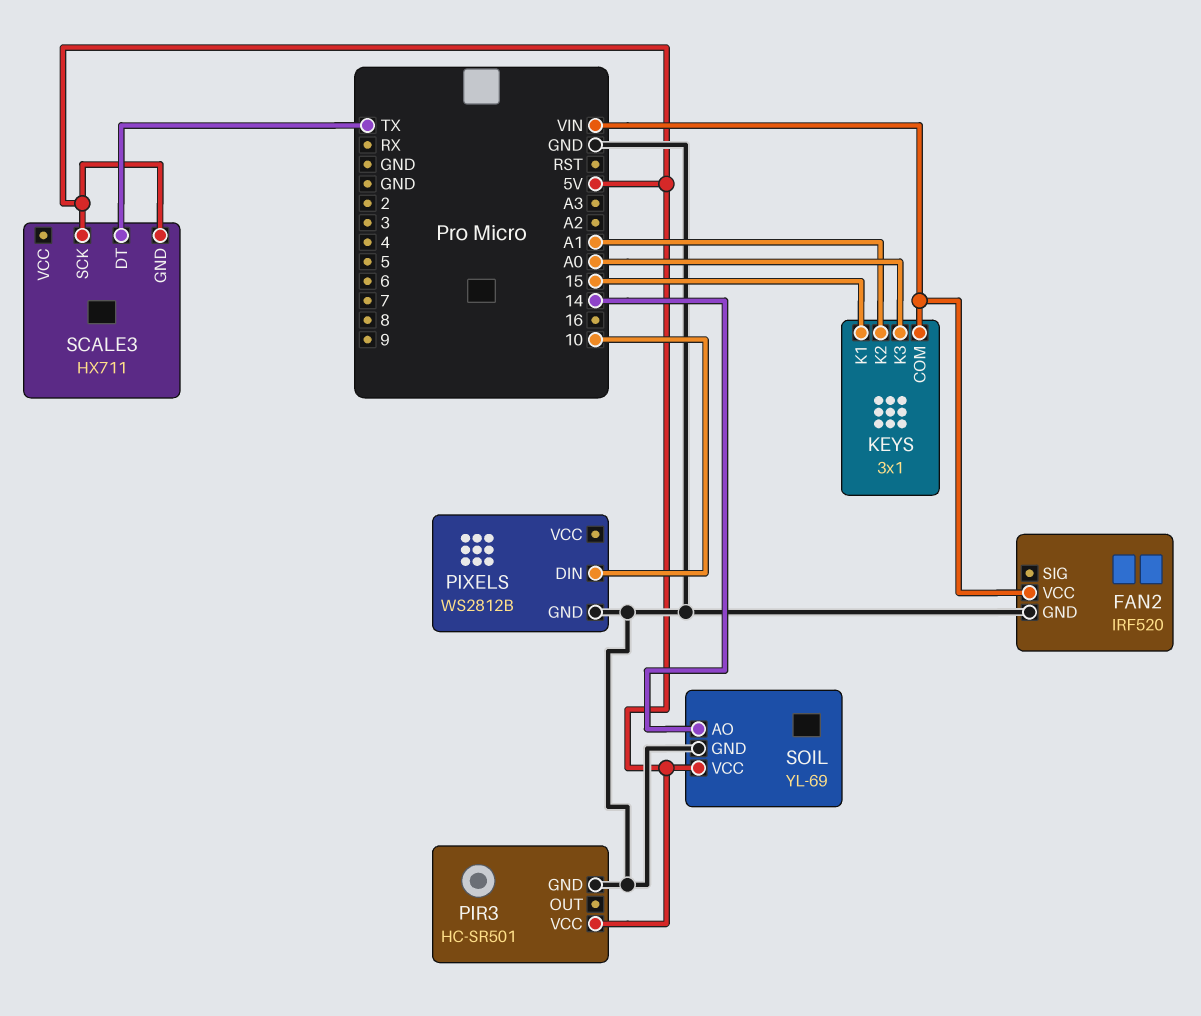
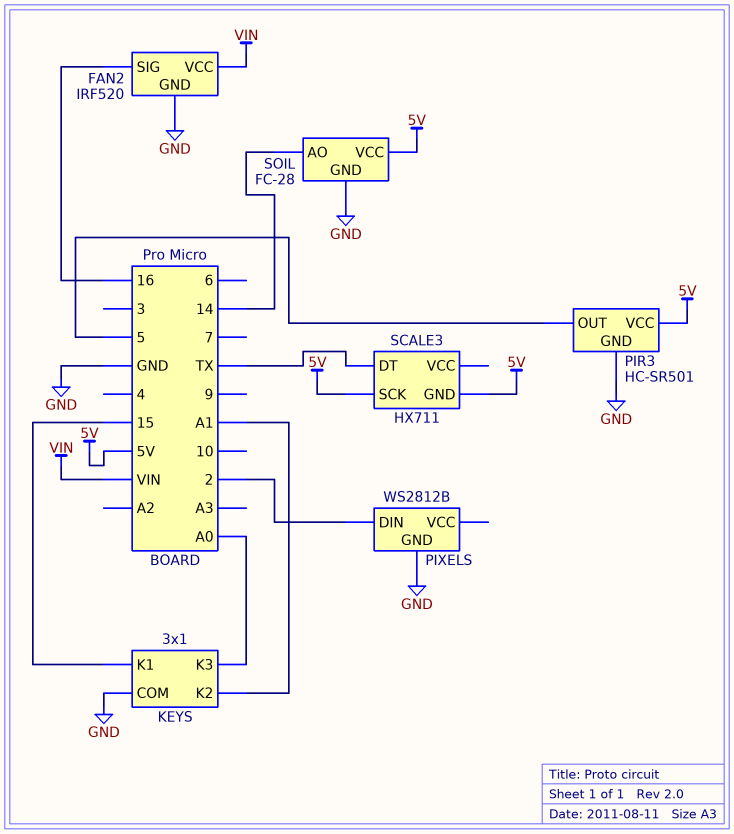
FAN2 pin SIG: none -> 16
KEYS pin COM: VIN -> GND
PIR3 pin OUT: none -> 5
PIXELS pin DIN: 10 -> 2
SOIL: YL-69 -> FC-28

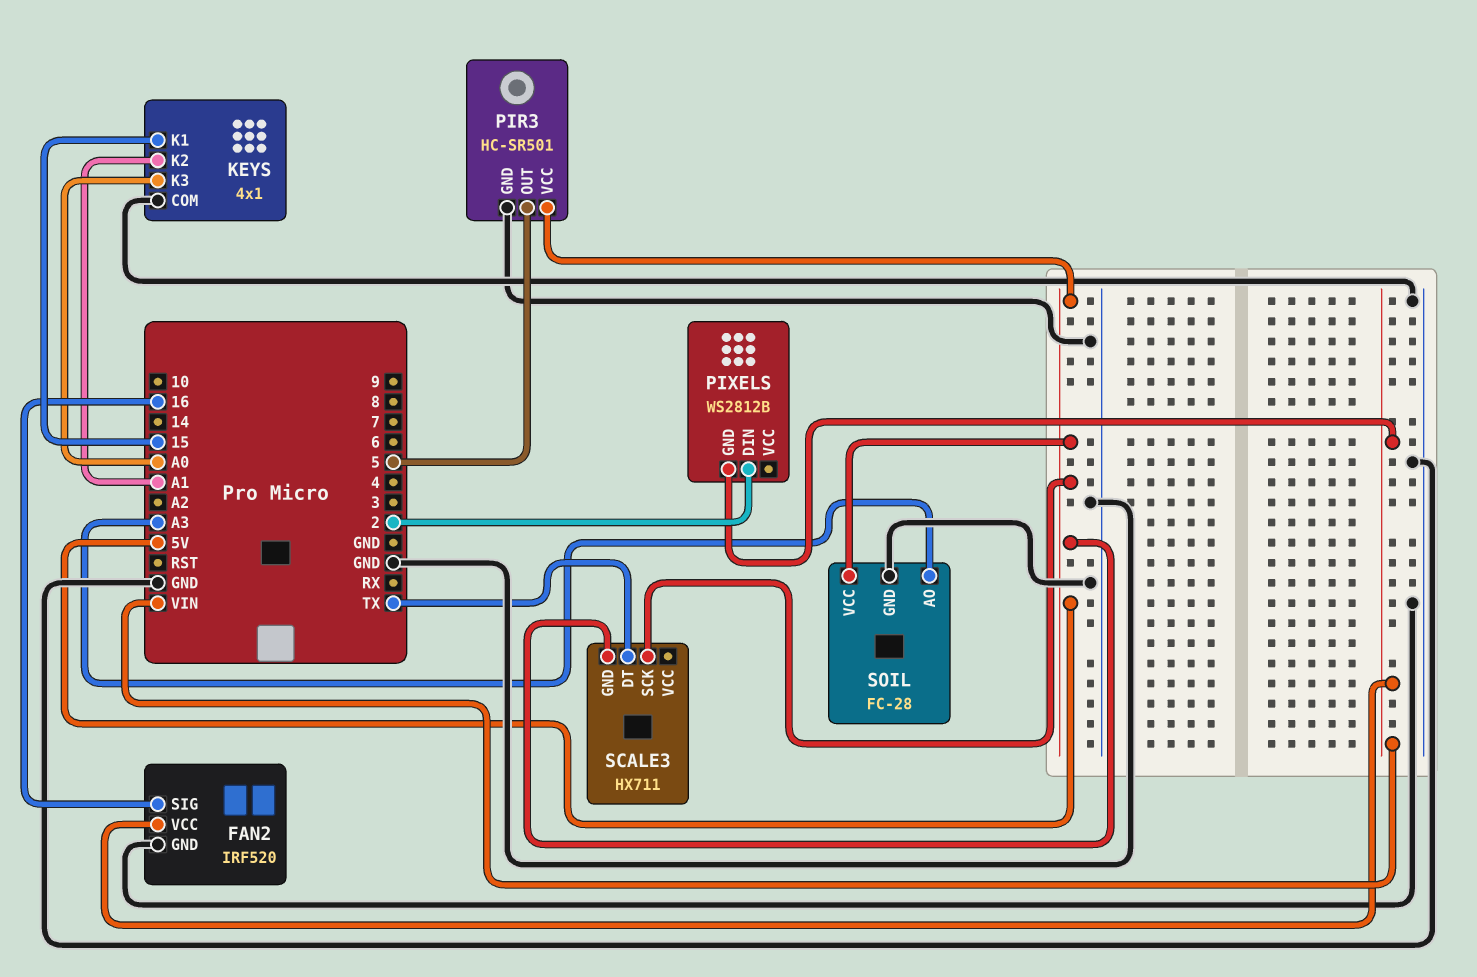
KEYS: 3x1 -> 4x1
PIXELS pin GND: GND -> VIN
SOIL pin AO: 14 -> A3

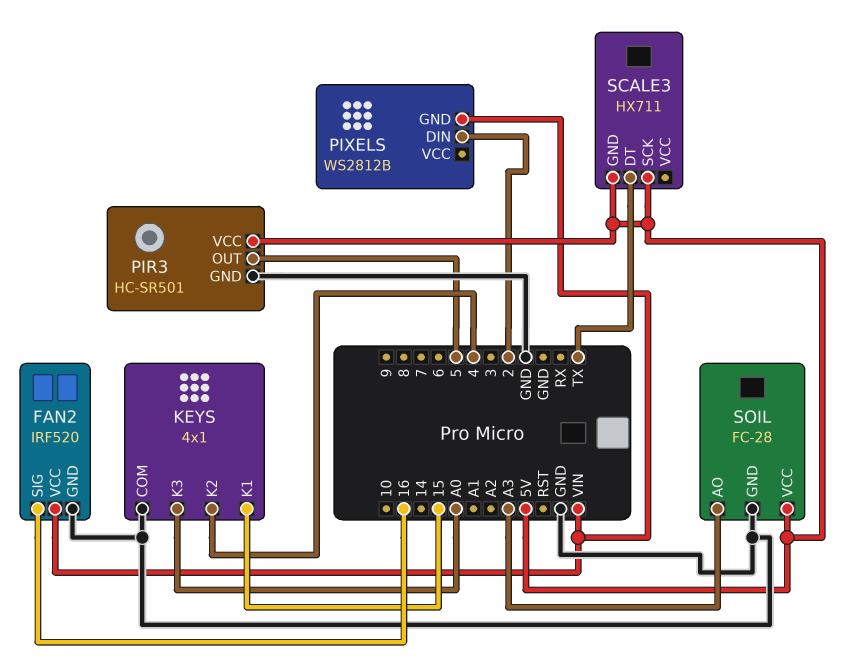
KEYS pin K2: A1 -> 4

